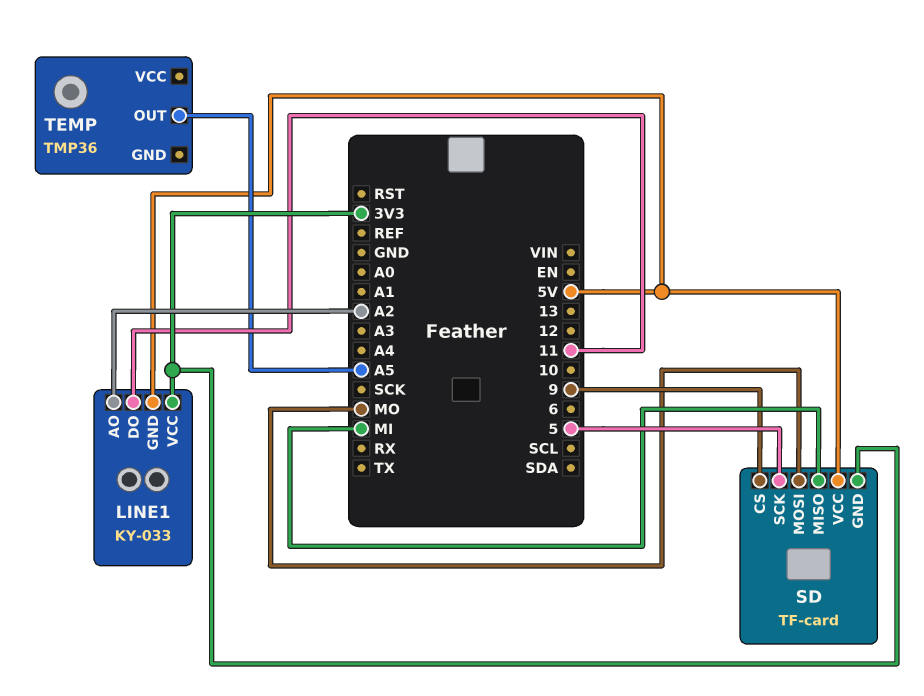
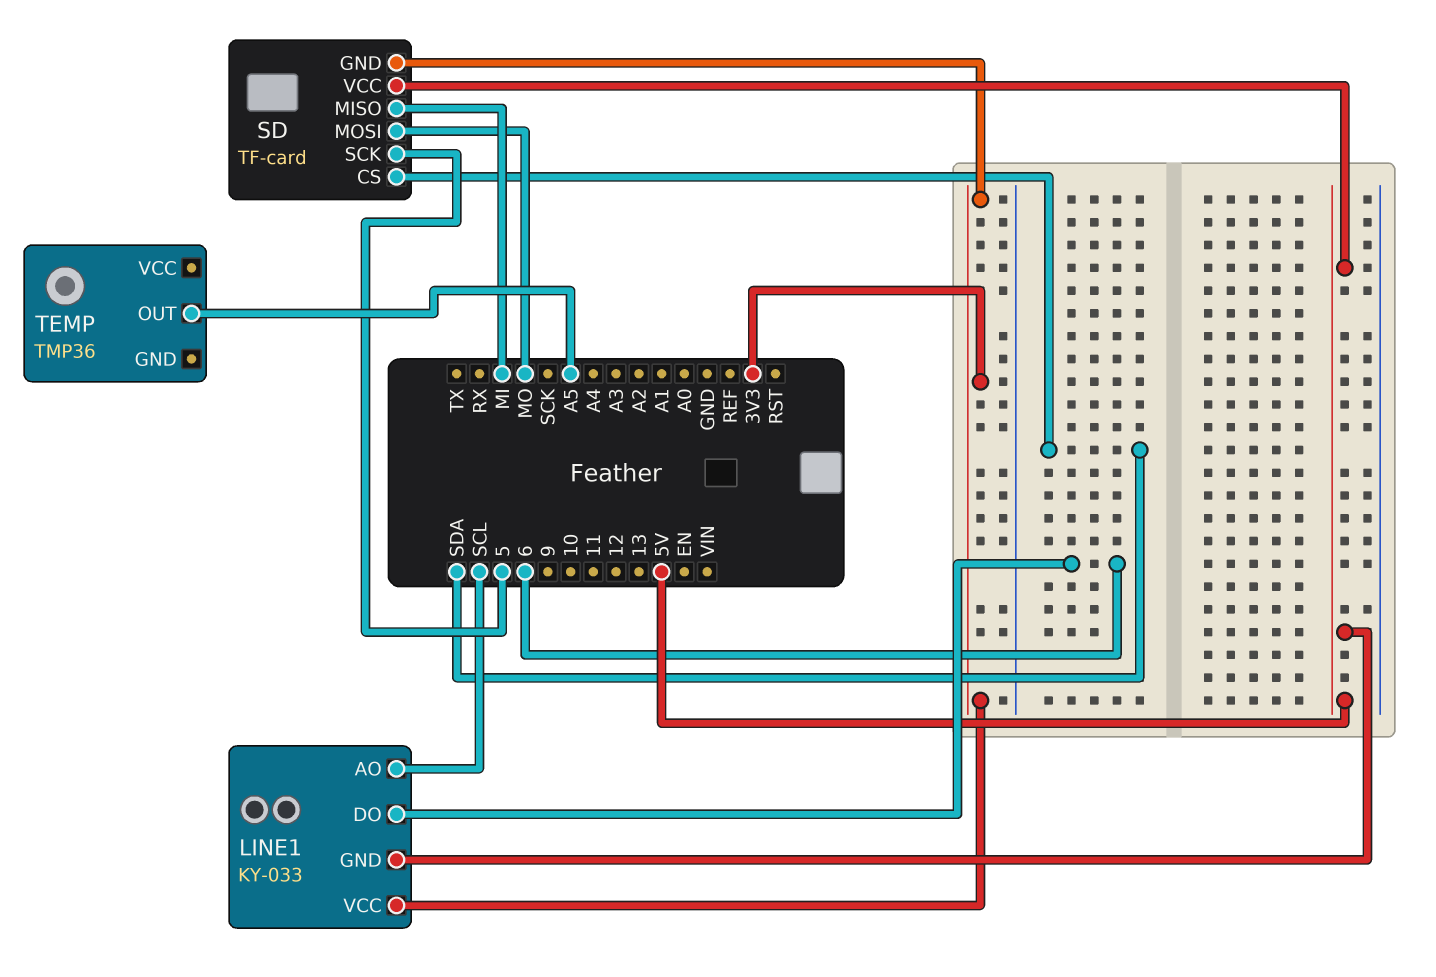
LINE1 pin AO: A2 -> SCL
LINE1 pin DO: 11 -> 6
SD pin CS: 9 -> SDA

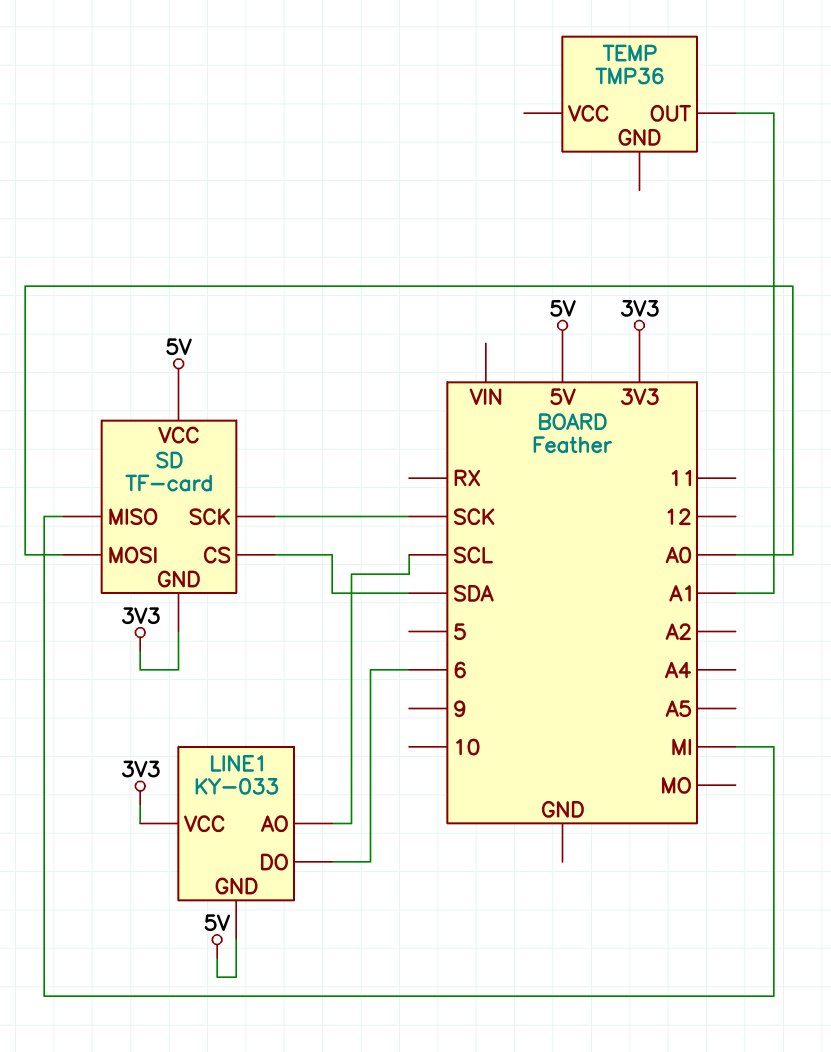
SD pin MOSI: MO -> A0
SD pin SCK: 5 -> SCK
TEMP pin OUT: A5 -> A1

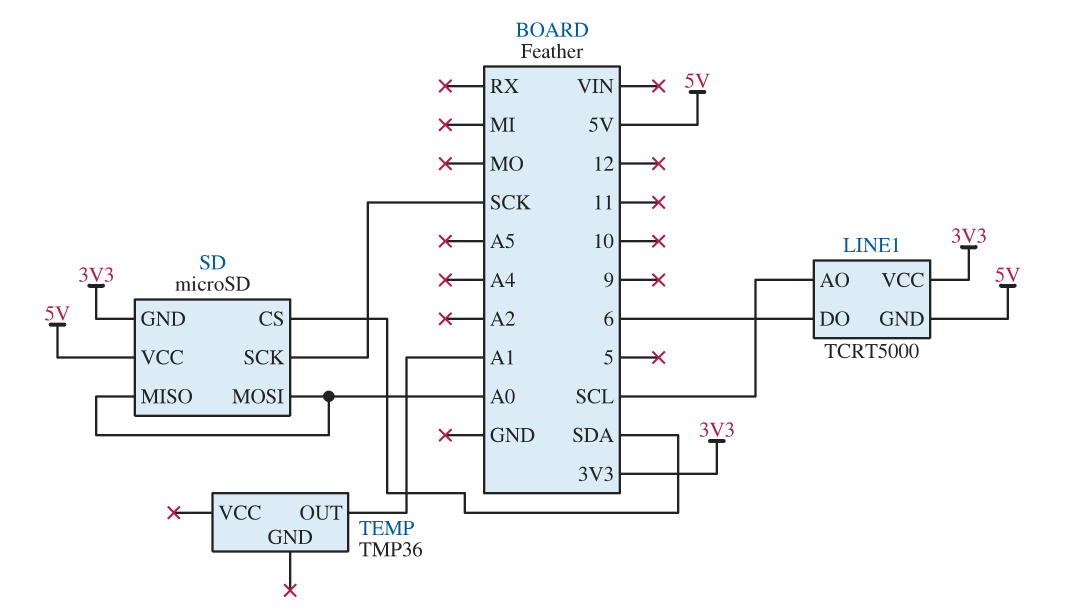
LINE1: KY-033 -> TCRT5000
SD: TF-card -> microSD
SD pin MISO: MI -> A0

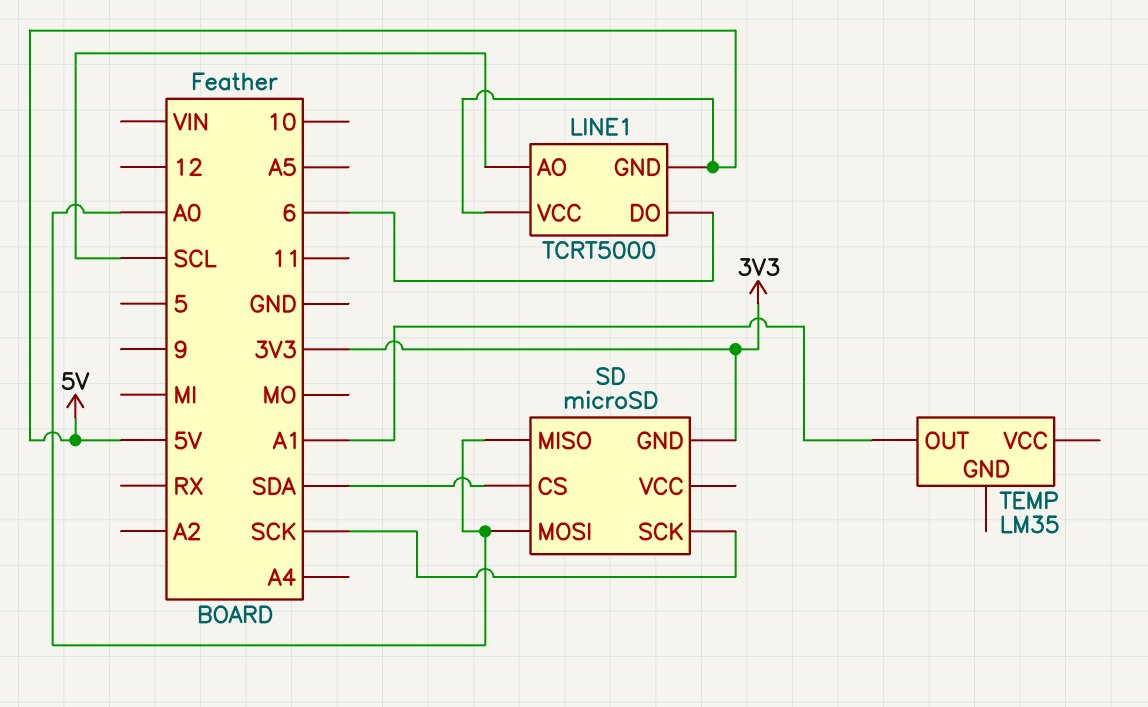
LINE1 pin VCC: 3V3 -> 5V
SD pin VCC: 5V -> none
TEMP: TMP36 -> LM35

